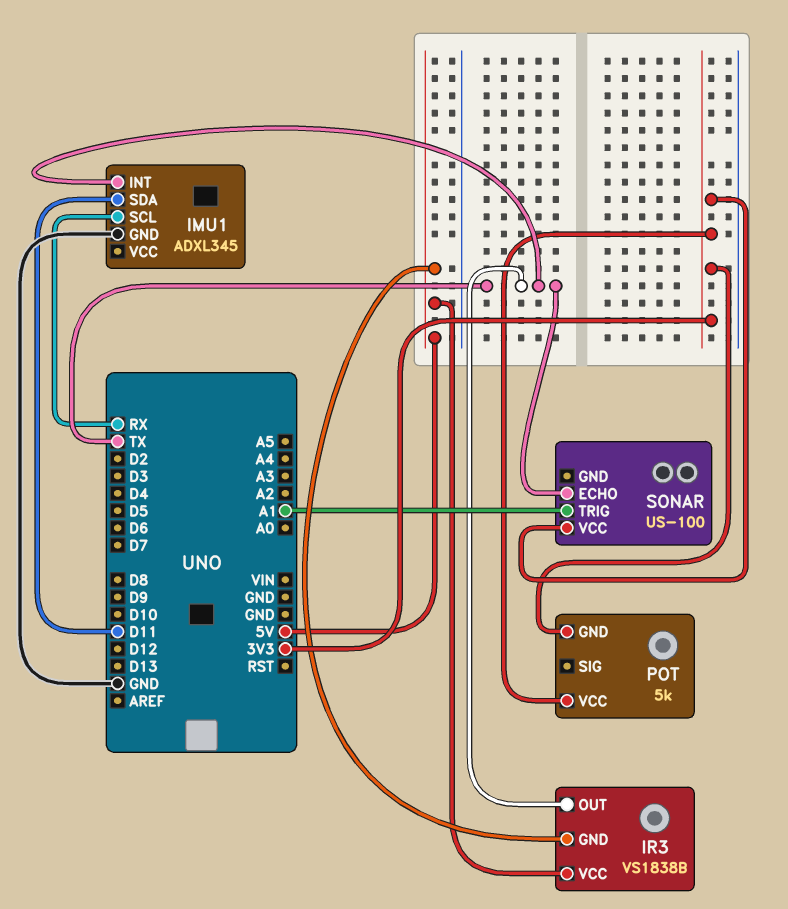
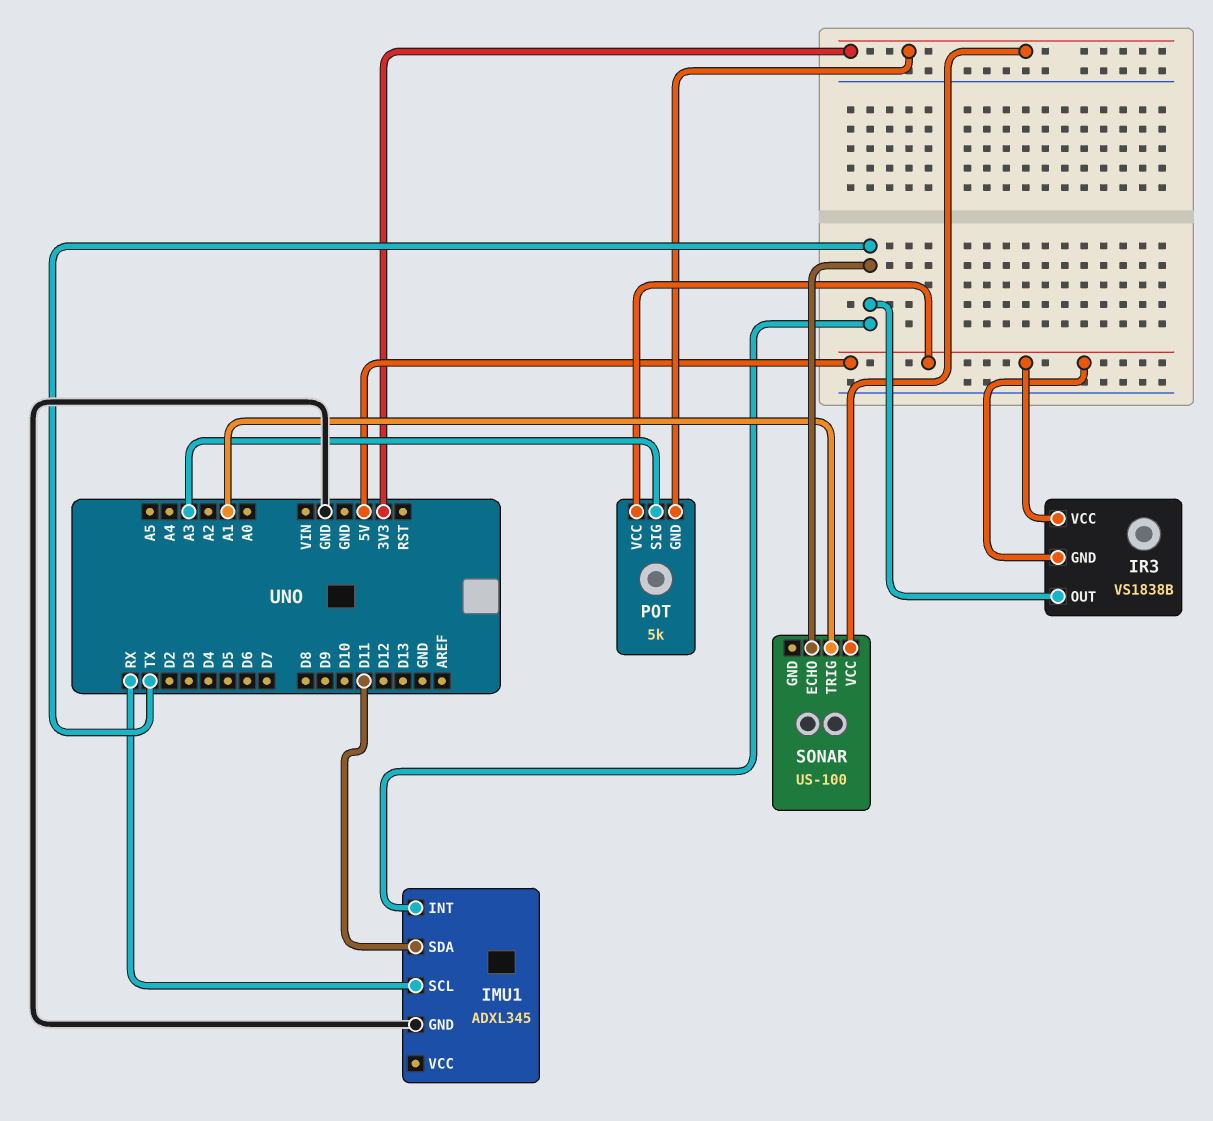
POT pin SIG: none -> A3
POT pin VCC: 3V3 -> 5V

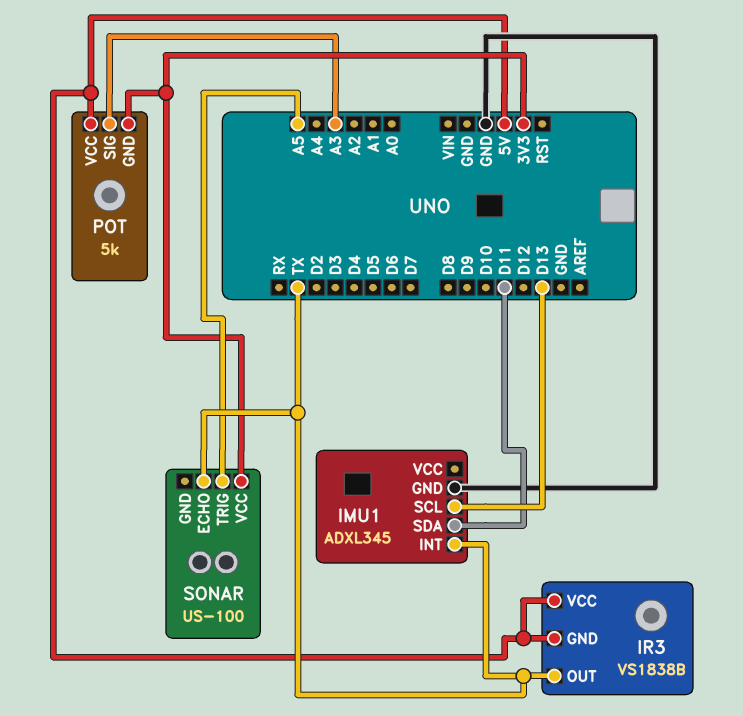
IMU1 pin SCL: RX -> D13
SONAR pin TRIG: A1 -> A5

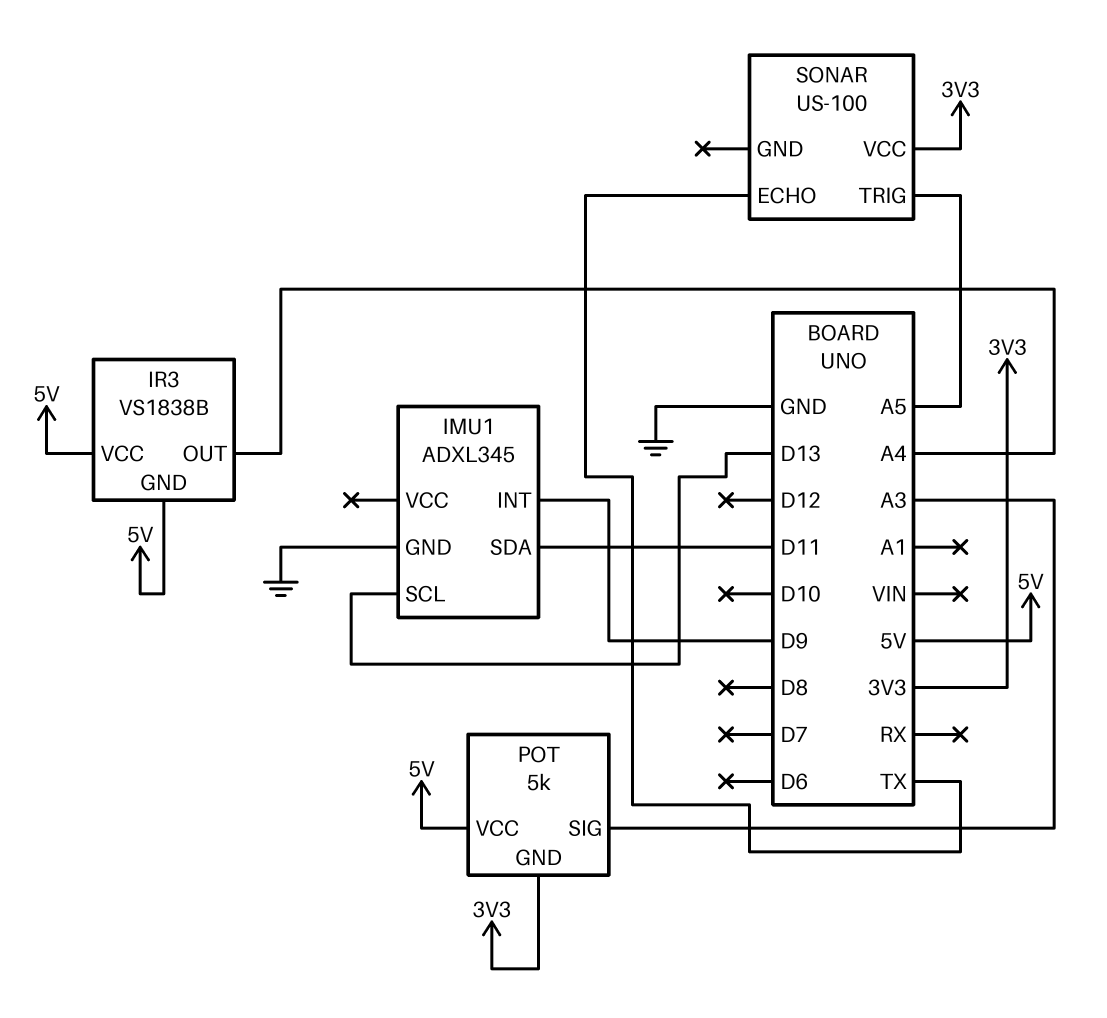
IMU1 pin INT: TX -> D9
IR3 pin OUT: TX -> A4

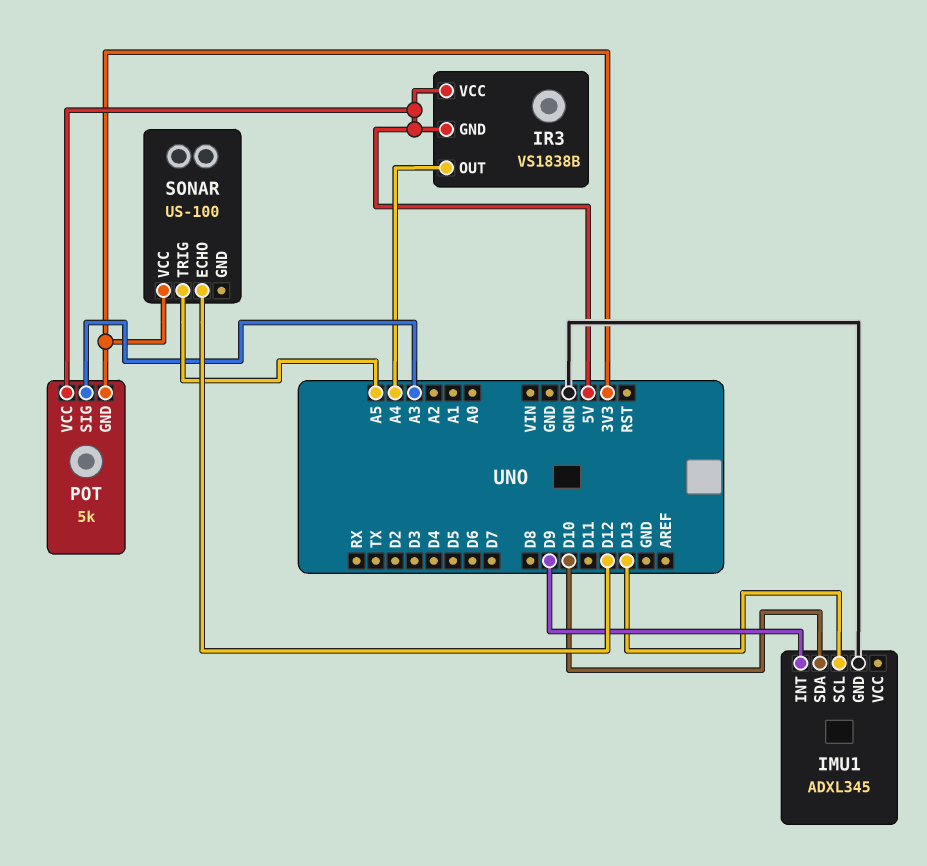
IMU1 pin SDA: D11 -> D10
SONAR pin ECHO: TX -> D12

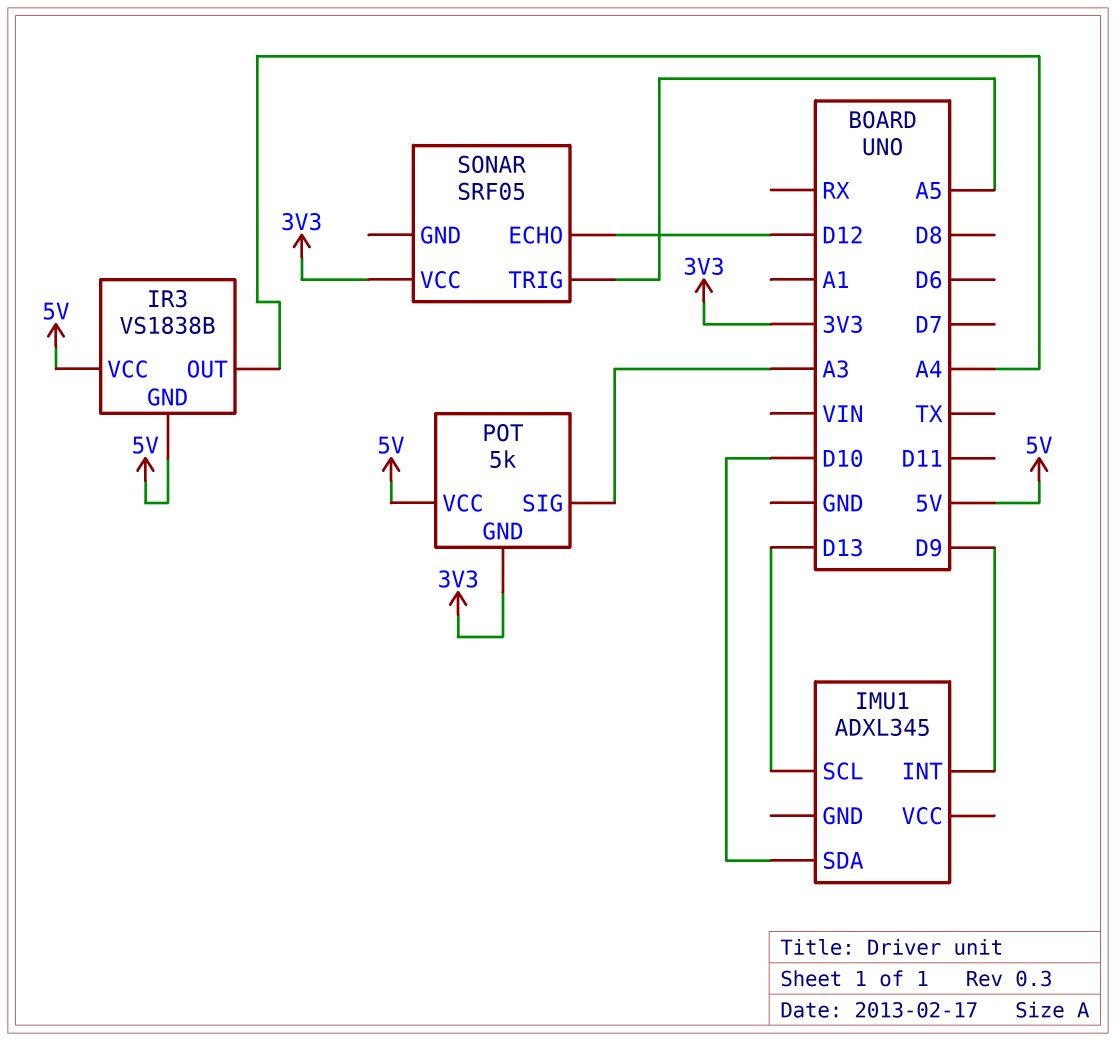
IMU1 pin GND: GND -> none
SONAR: US-100 -> SRF05

